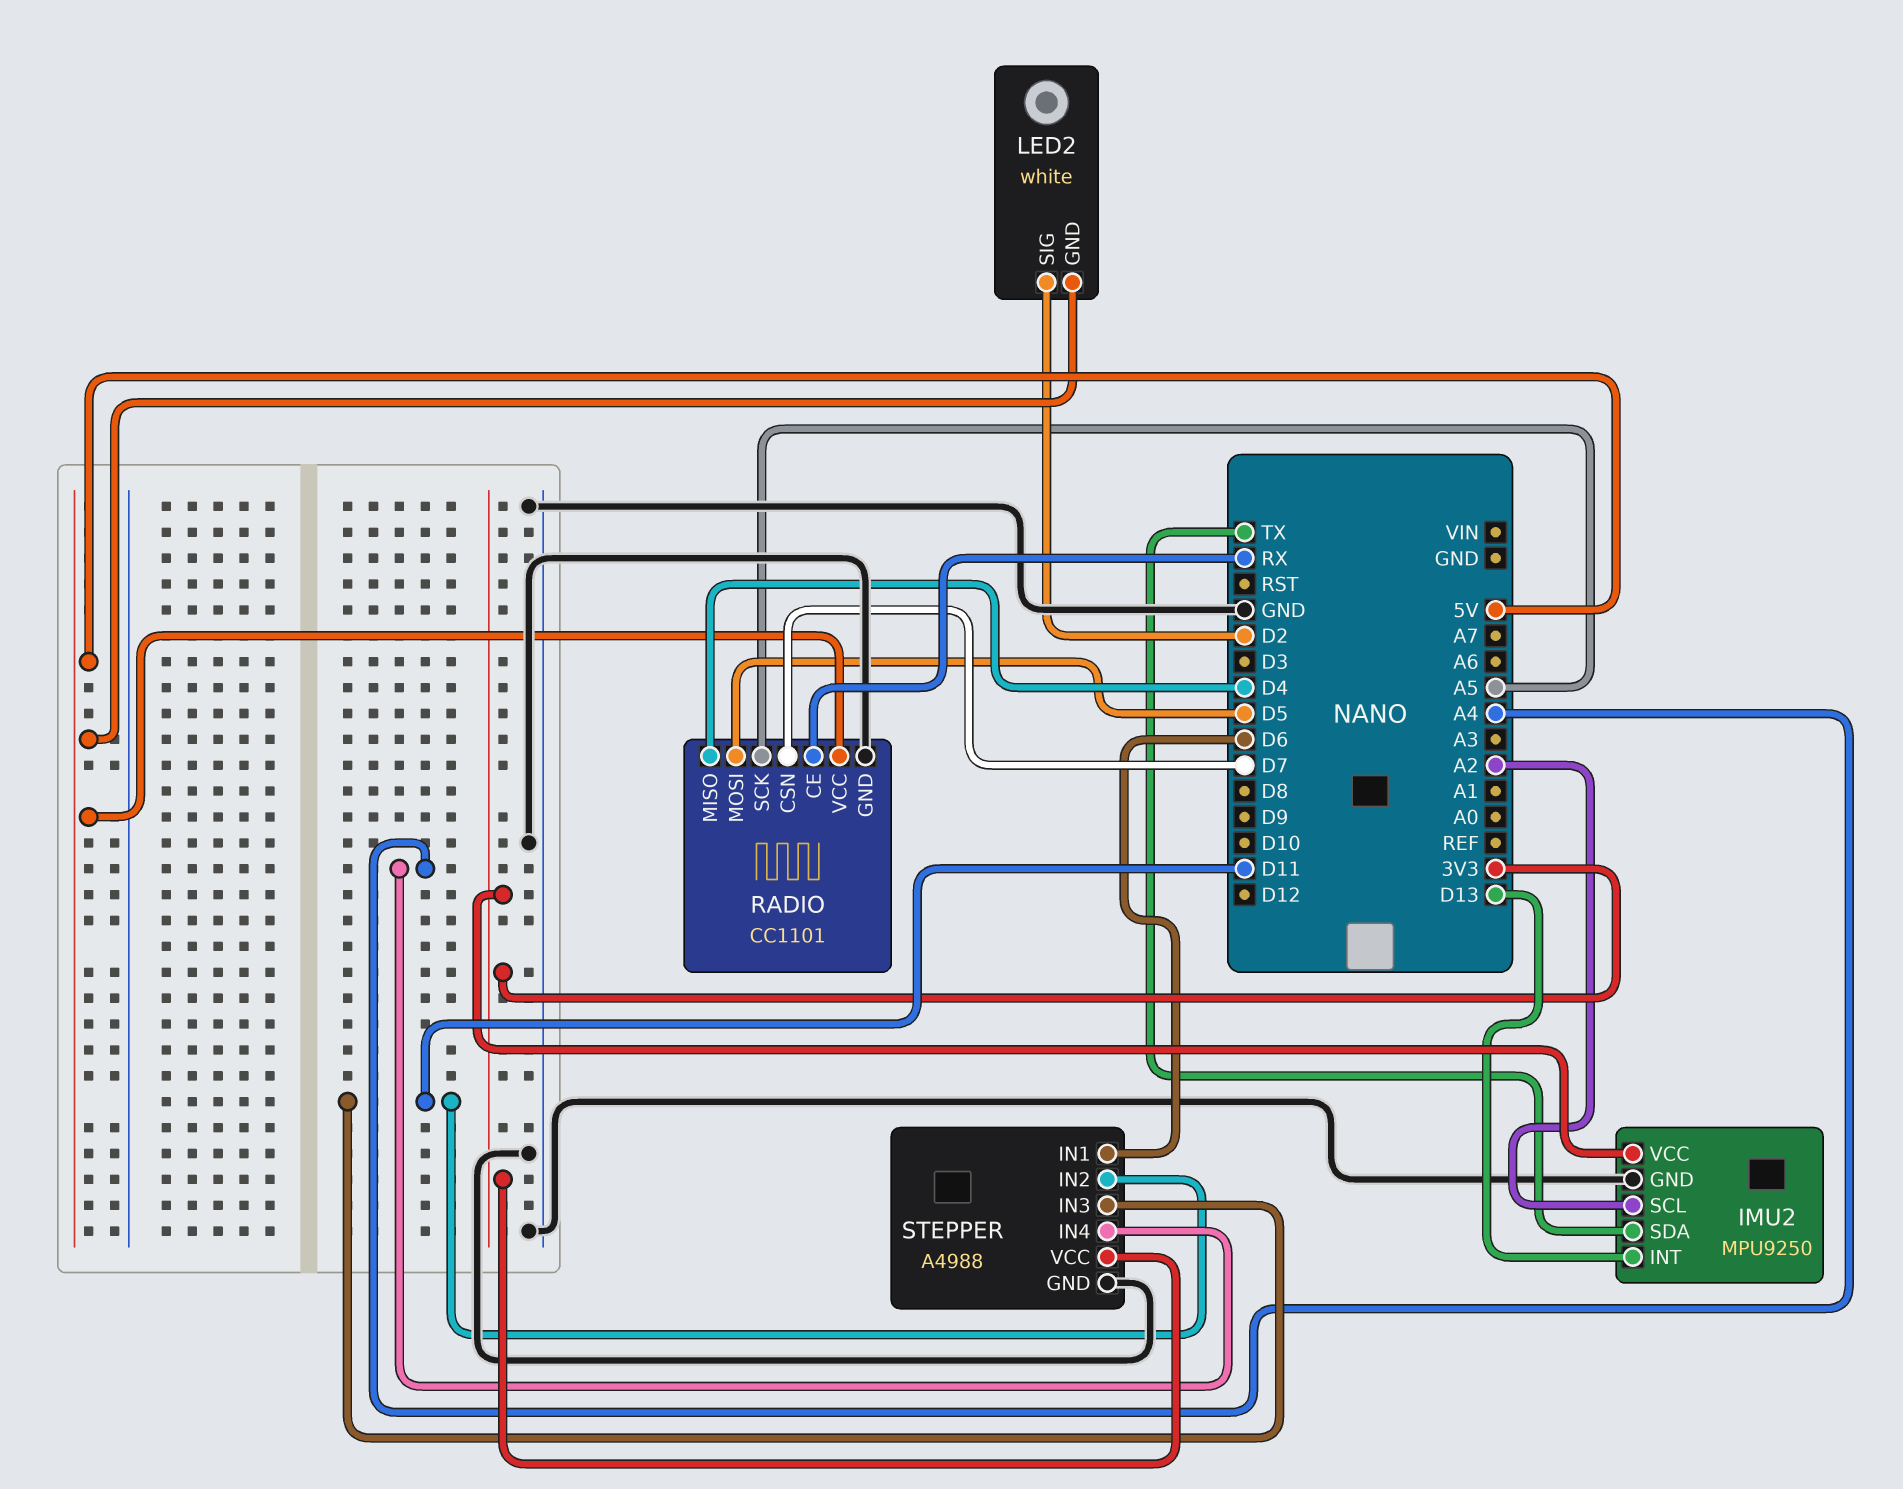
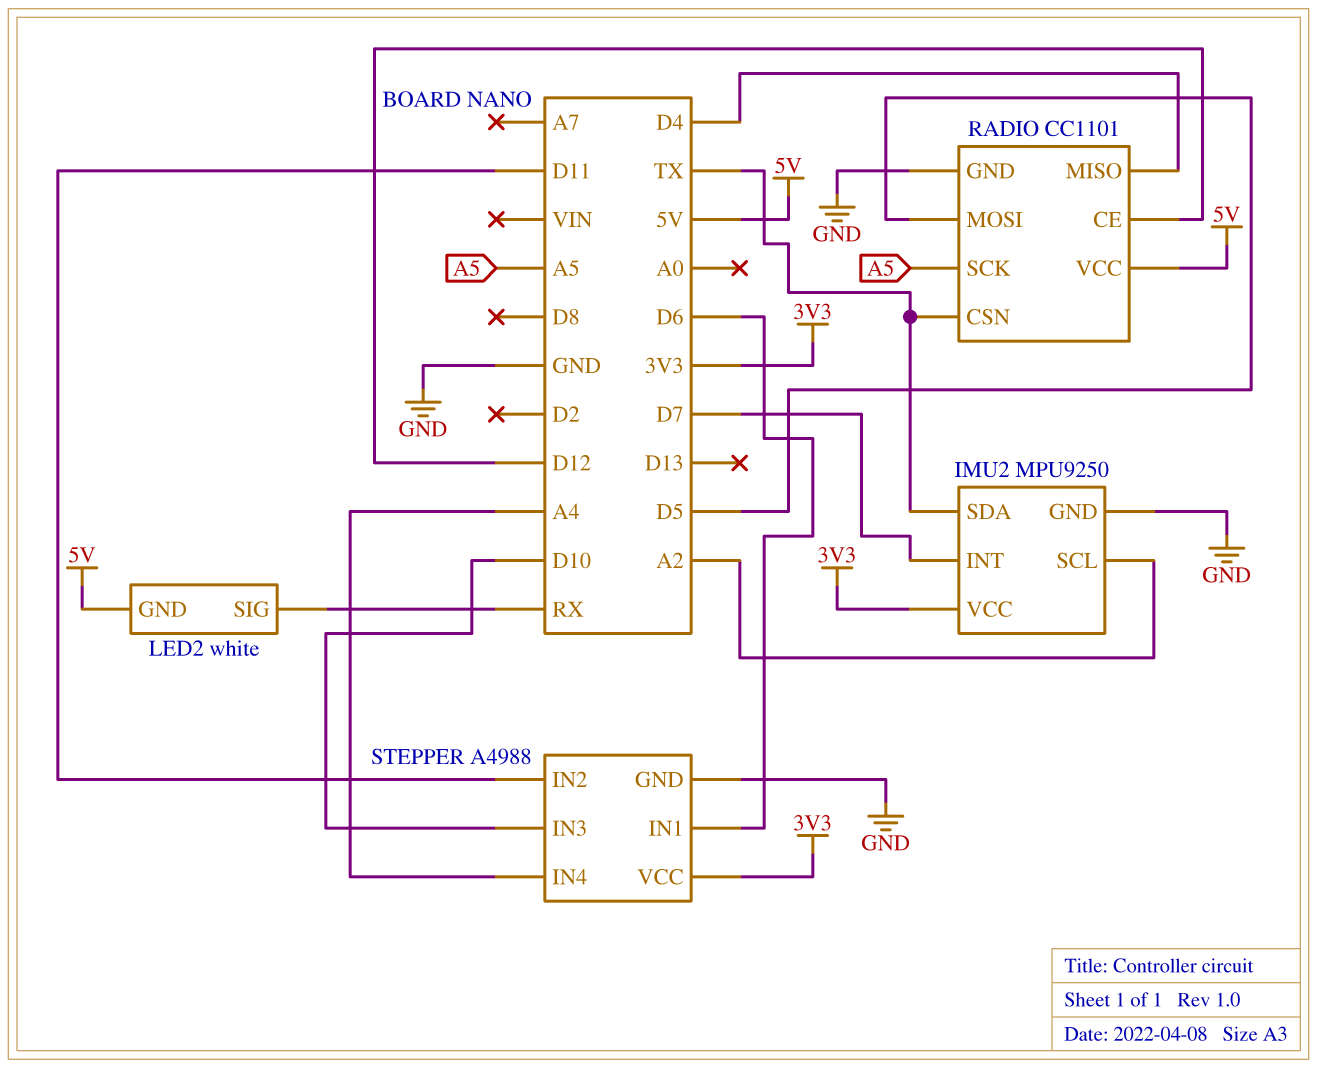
IMU2 pin INT: D13 -> D7
LED2 pin SIG: D2 -> RX
RADIO pin CE: RX -> D12
RADIO pin CSN: D7 -> TX
STEPPER pin IN3: D11 -> D10

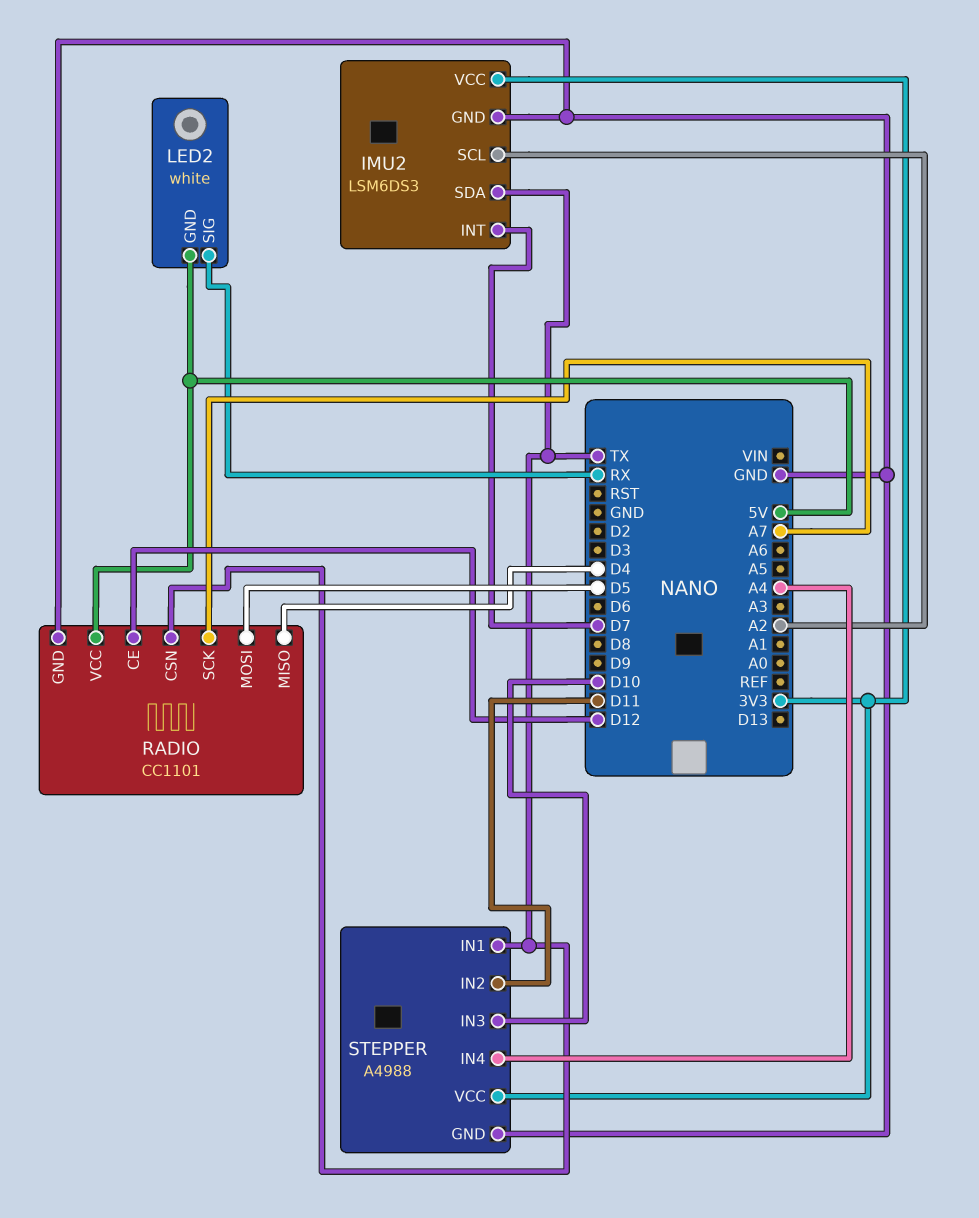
IMU2: MPU9250 -> LSM6DS3
RADIO pin SCK: A5 -> A7
STEPPER pin IN1: D6 -> TX

